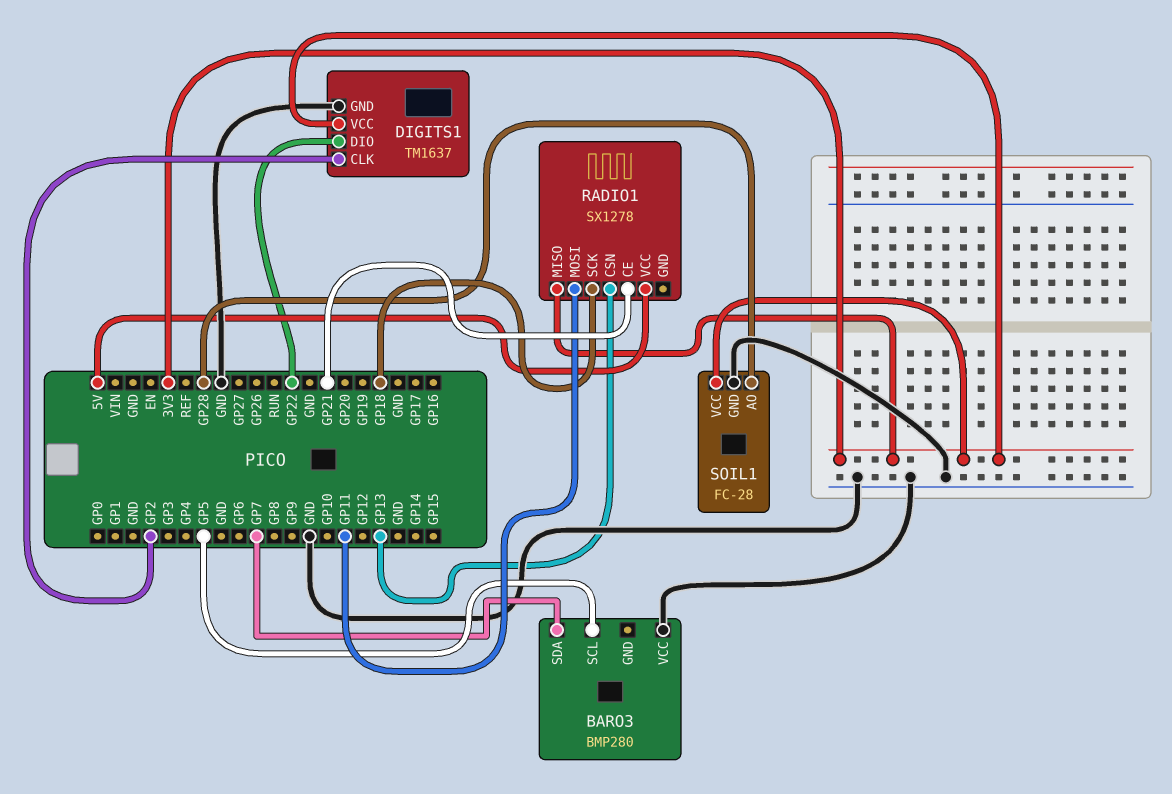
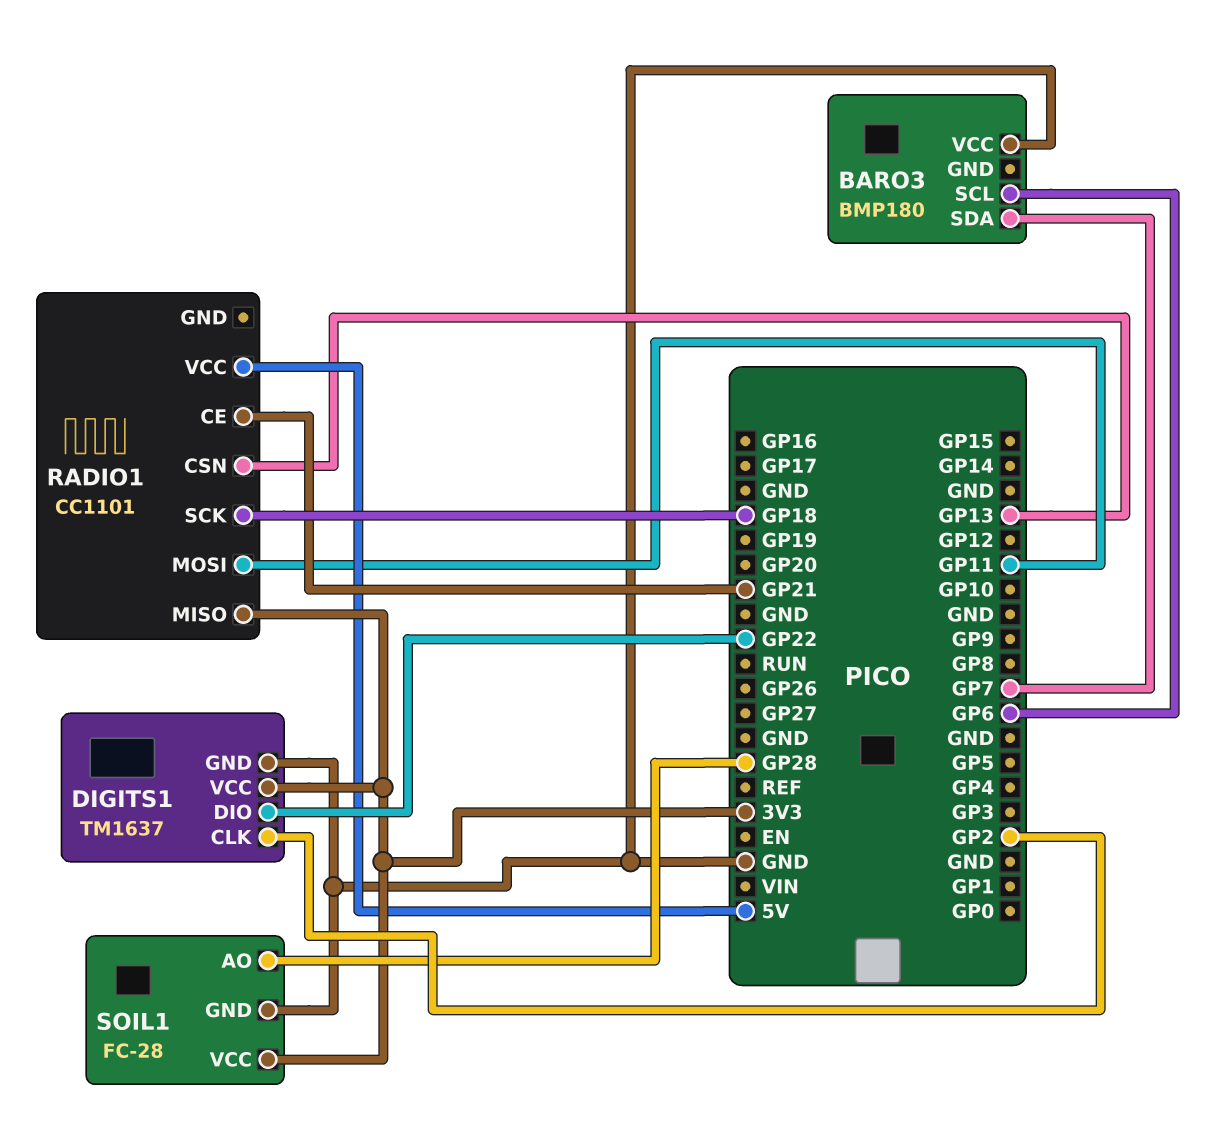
BARO3: BMP280 -> BMP180
BARO3 pin SCL: GP5 -> GP6
RADIO1: SX1278 -> CC1101

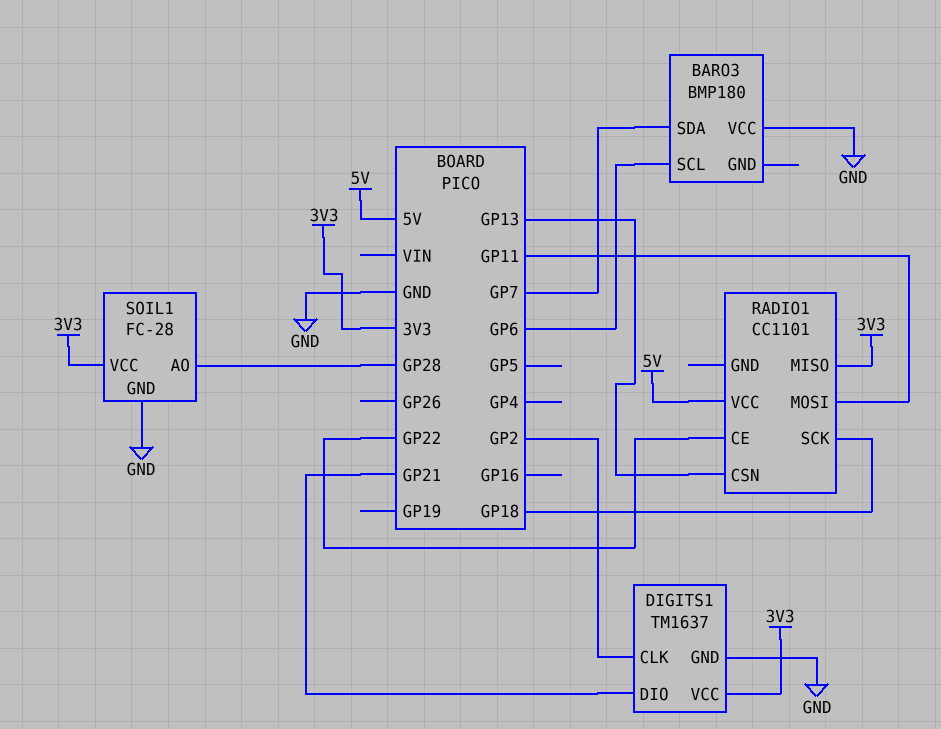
DIGITS1 pin DIO: GP22 -> GP21
RADIO1 pin CE: GP21 -> GP22

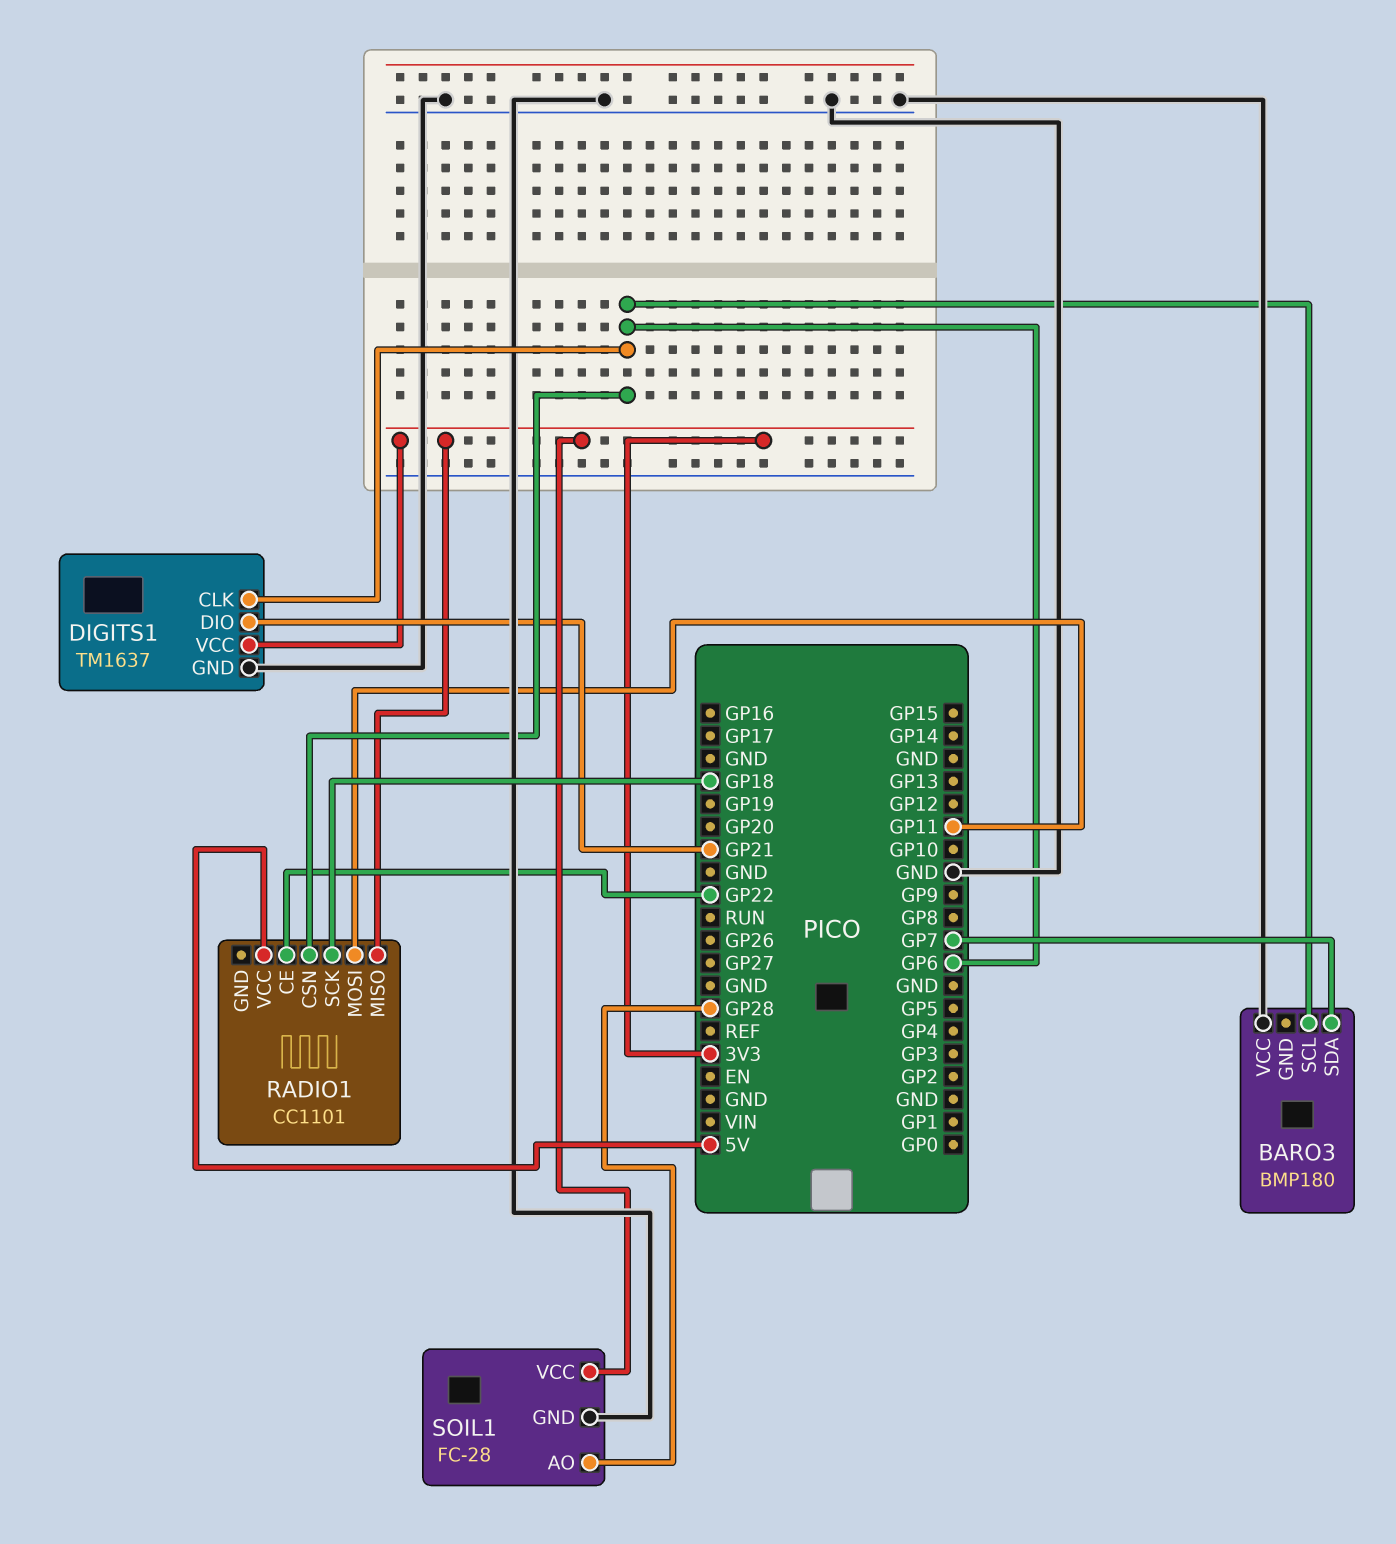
DIGITS1 pin CLK: GP2 -> GP6
RADIO1 pin CSN: GP13 -> GP6

